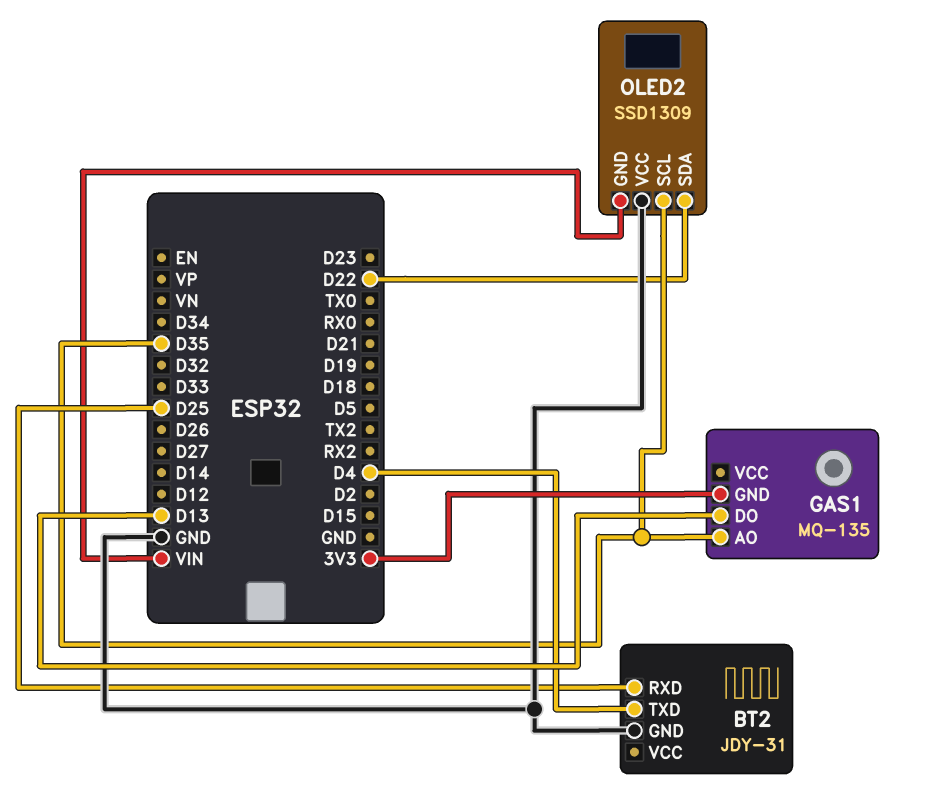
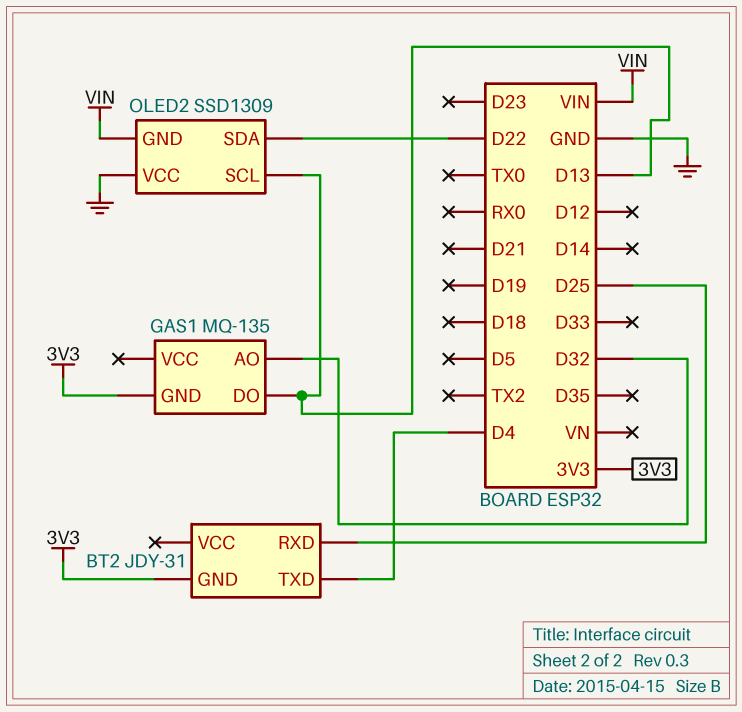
BT2 pin GND: GND -> 3V3
GAS1 pin AO: D35 -> D32
OLED2 pin SCL: D35 -> D13

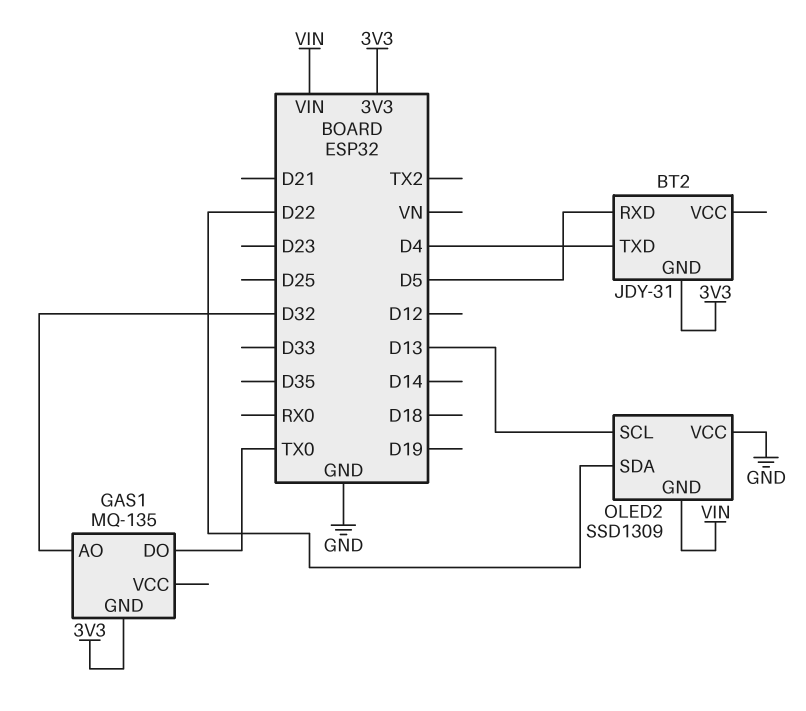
BT2 pin RXD: D25 -> D5
GAS1 pin DO: D13 -> TX0

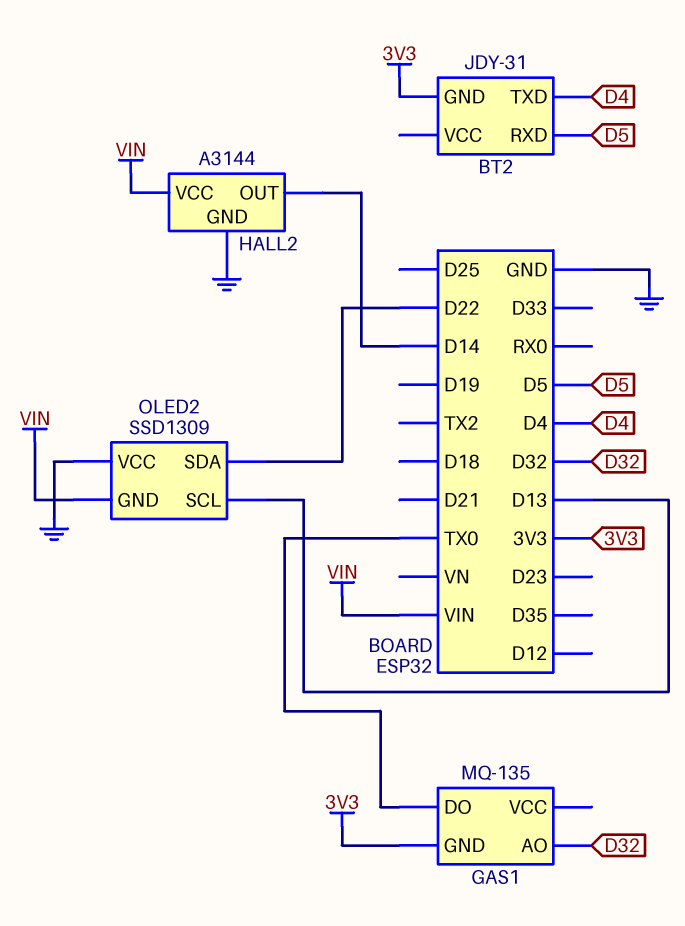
HALL2: none -> A3144
HALL2 pin GND: none -> GND
HALL2 pin OUT: none -> D14
HALL2 pin VCC: none -> VIN

